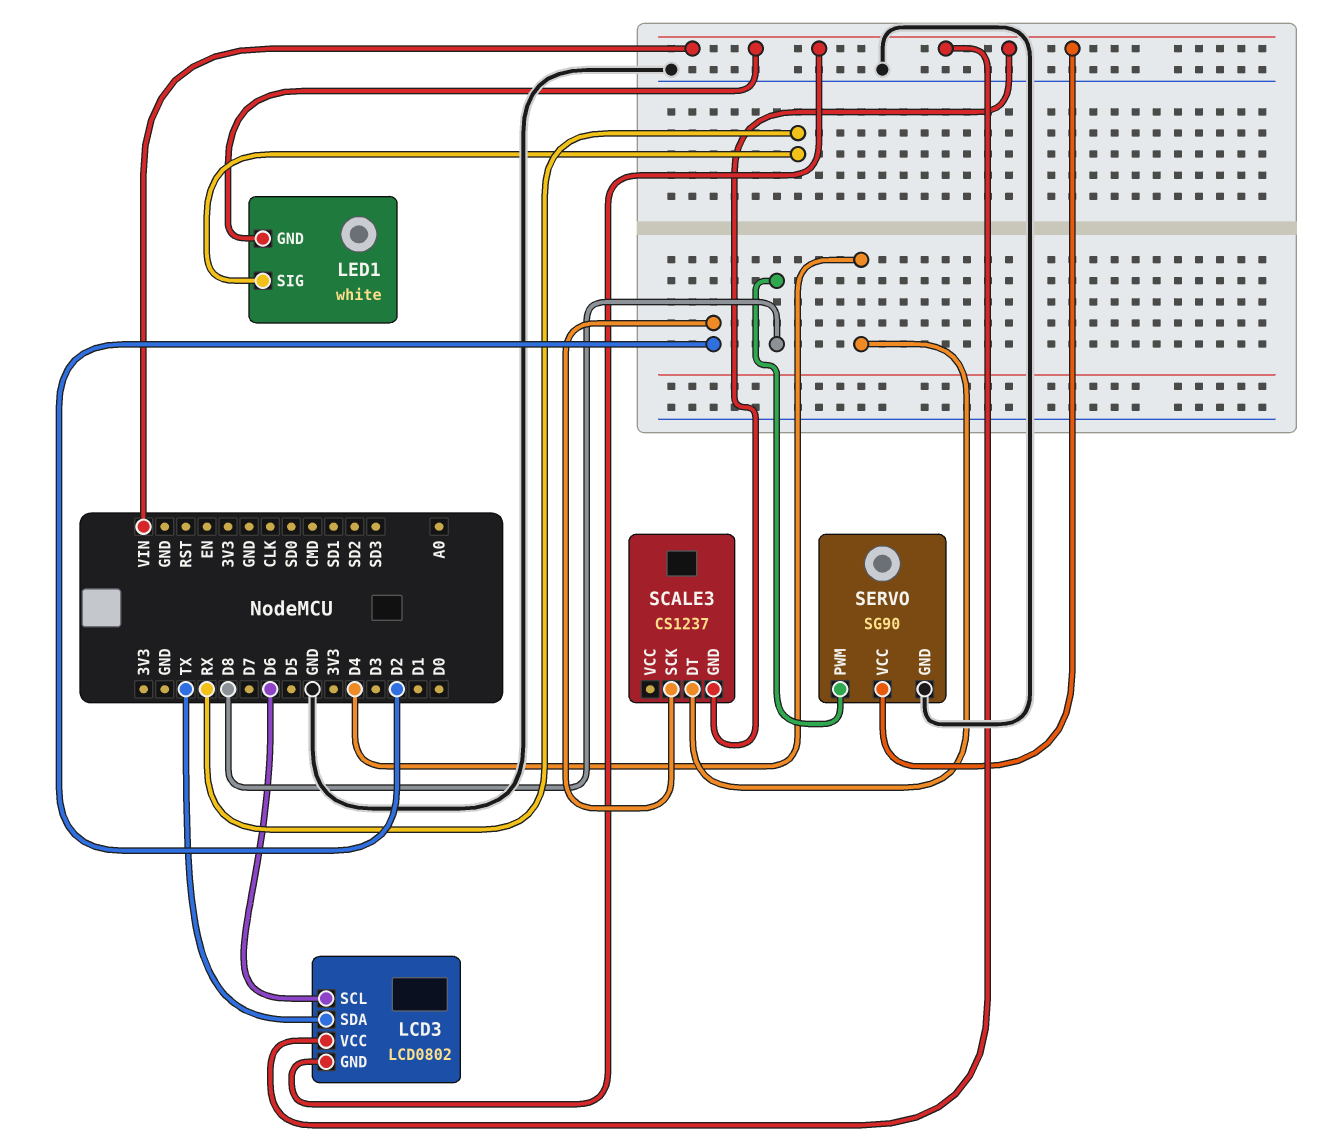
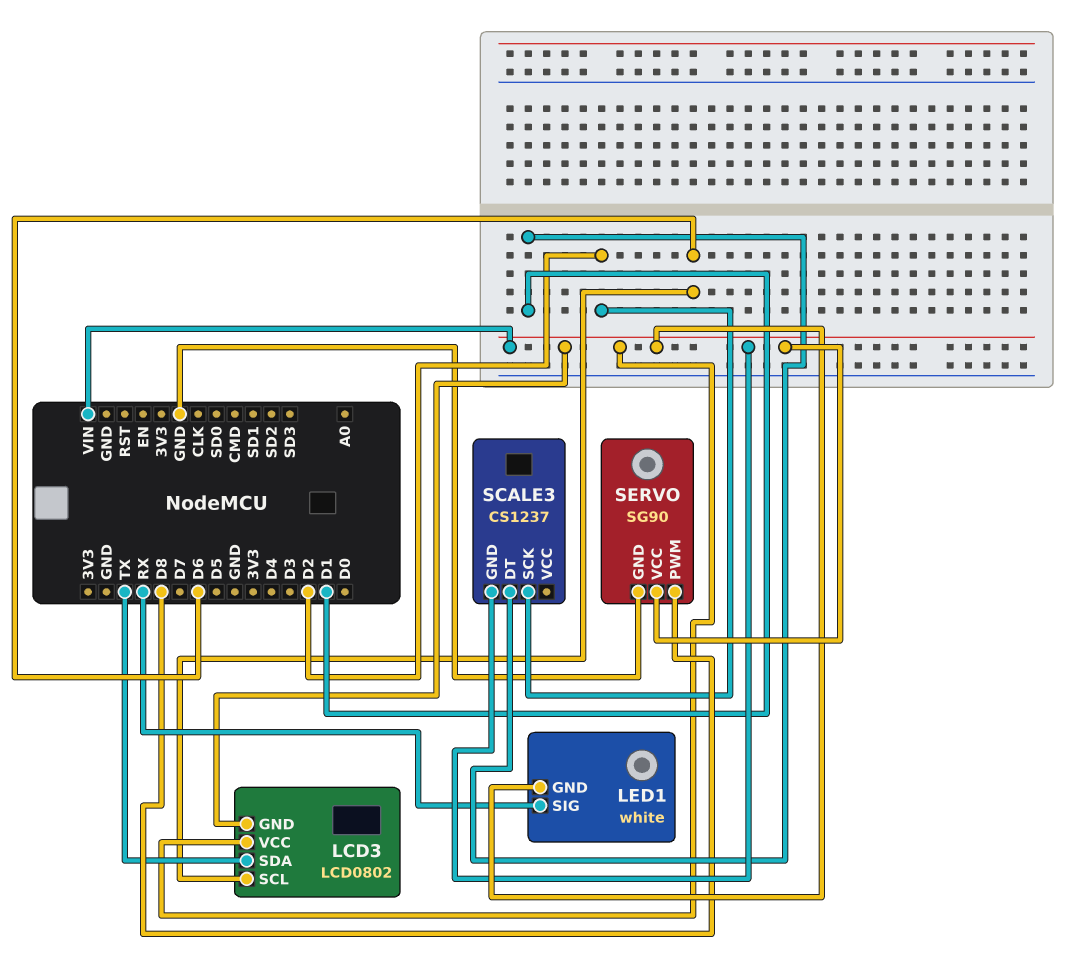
SCALE3 pin DT: D4 -> D1

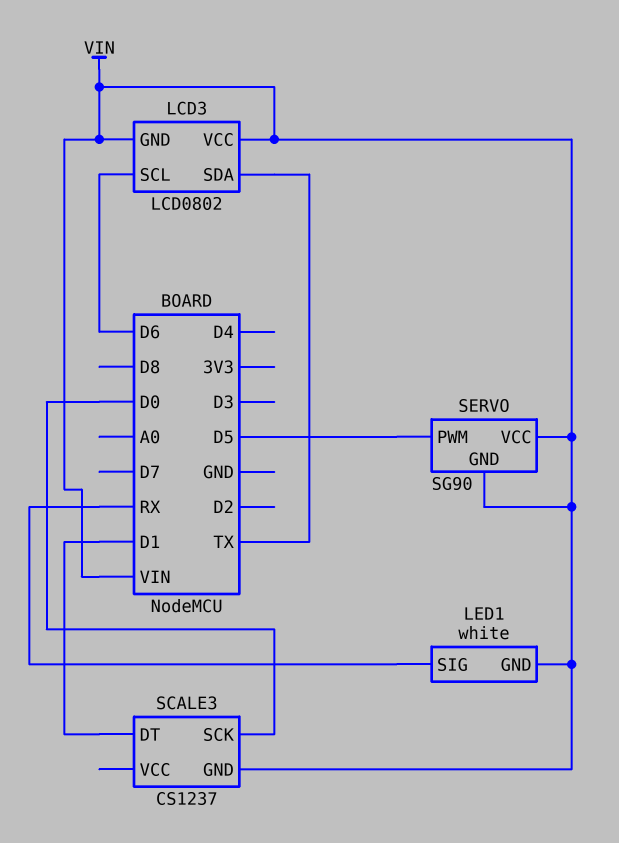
SCALE3 pin SCK: D2 -> D0
SERVO pin GND: GND -> VIN
SERVO pin PWM: D8 -> D5

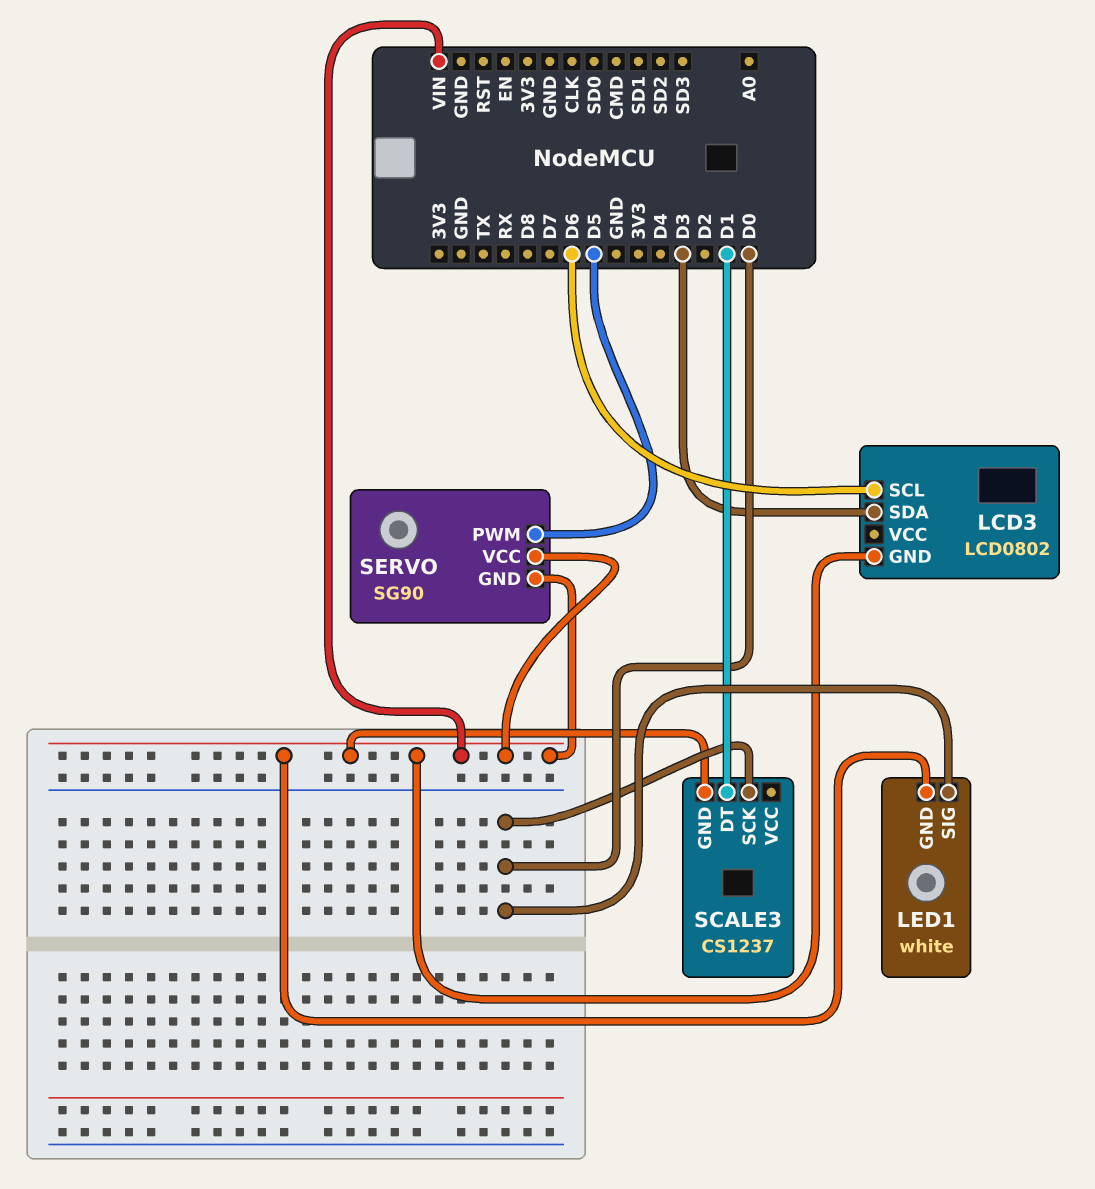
LCD3 pin SDA: TX -> D3
LCD3 pin VCC: VIN -> none
LED1 pin SIG: RX -> D0

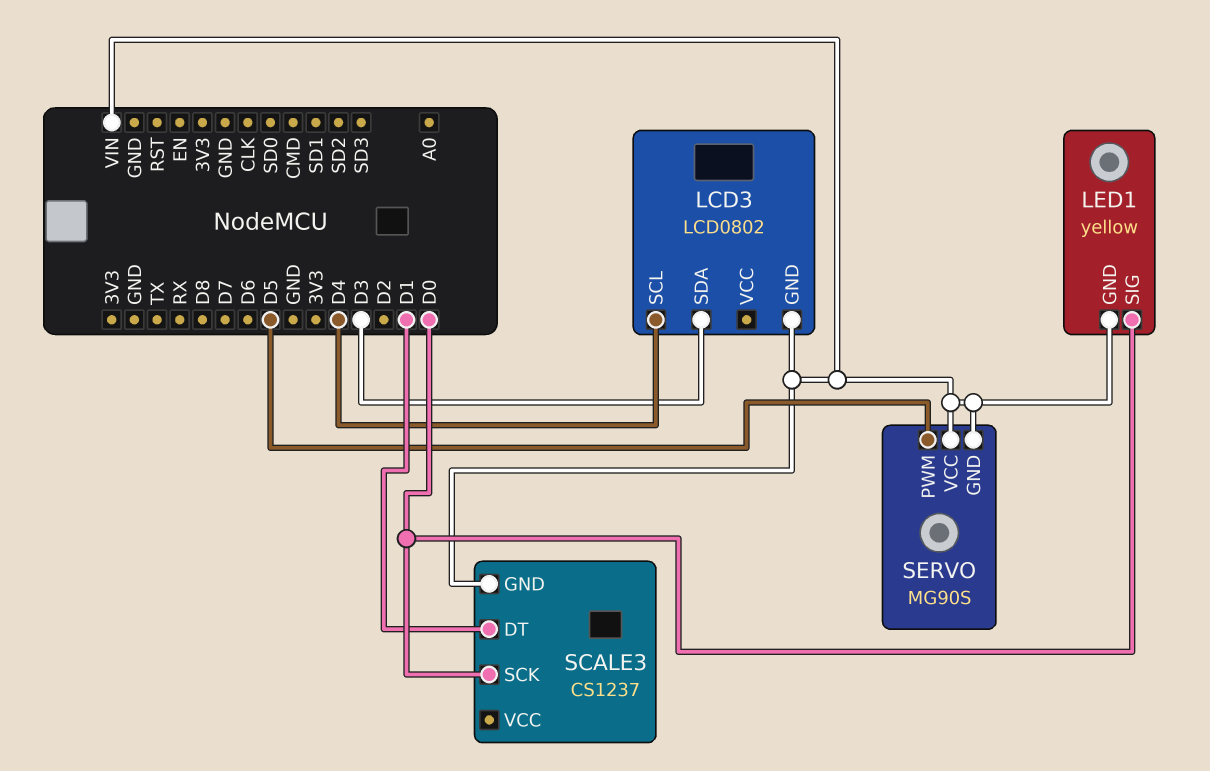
LCD3 pin SCL: D6 -> D4
LED1: white -> yellow
SERVO: SG90 -> MG90S

